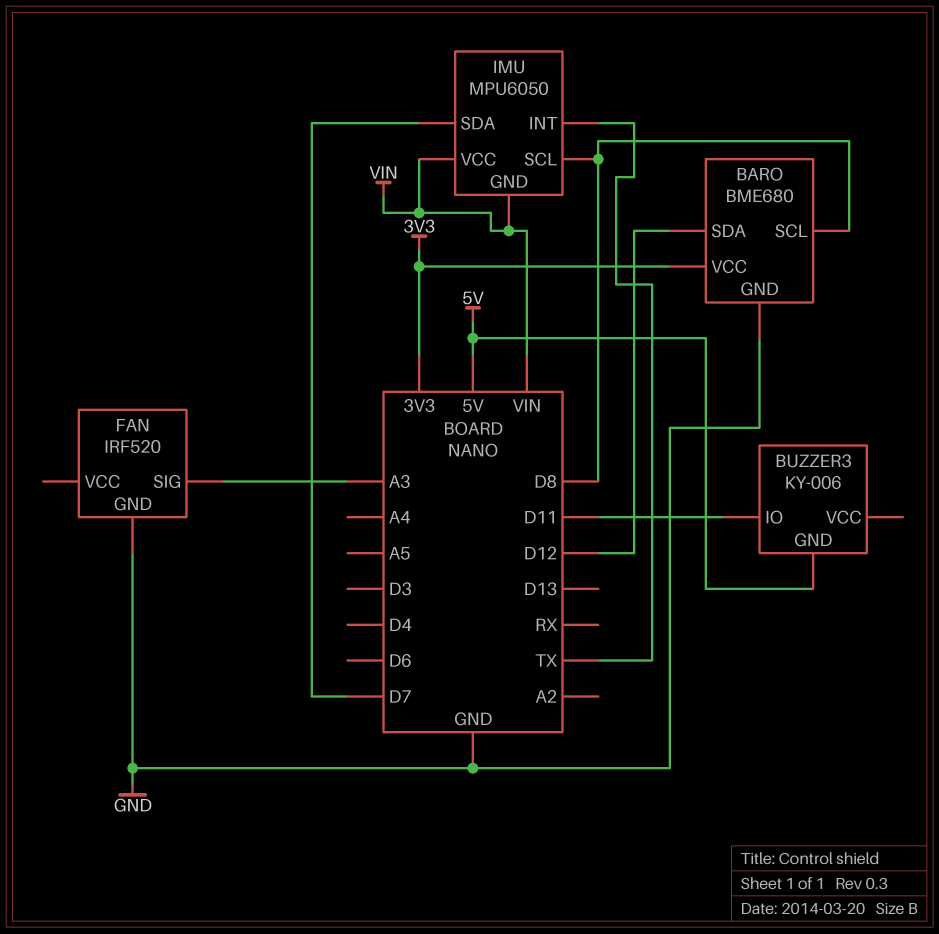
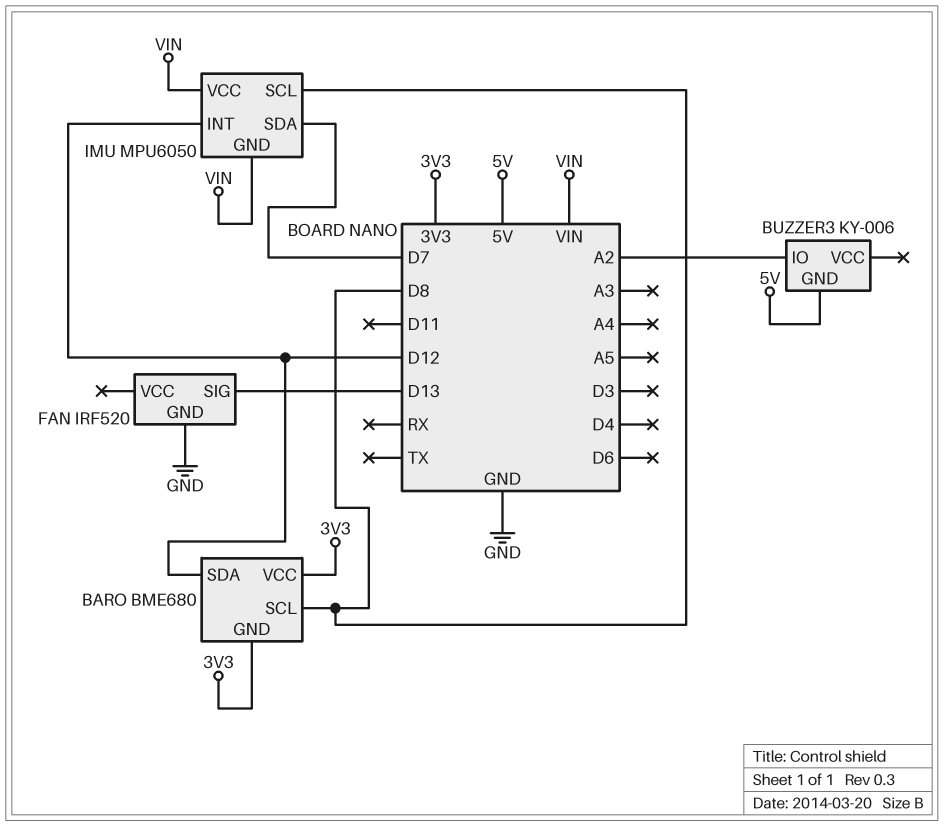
BARO pin GND: GND -> 3V3
BUZZER3 pin IO: D11 -> A2
FAN pin SIG: A3 -> D13
IMU pin INT: TX -> D12

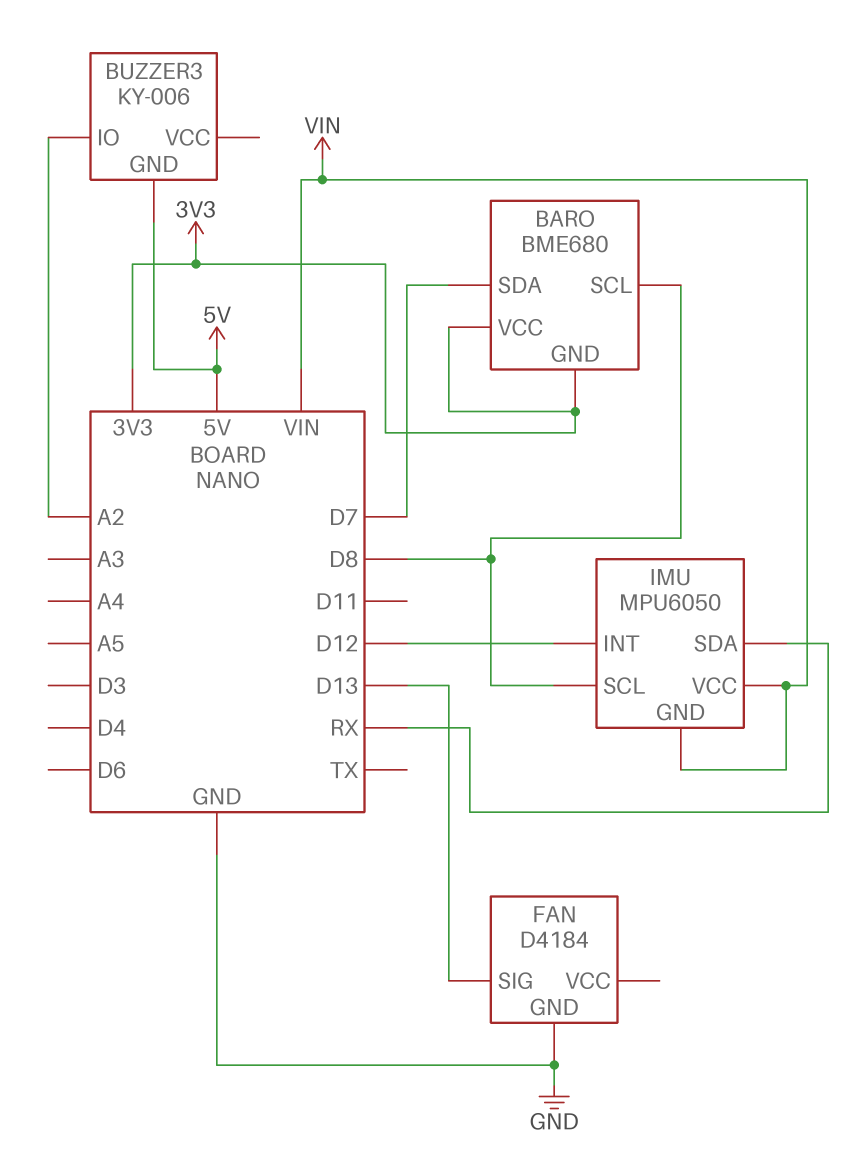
BARO pin SDA: D12 -> D7
FAN: IRF520 -> D4184
IMU pin SDA: D7 -> RX

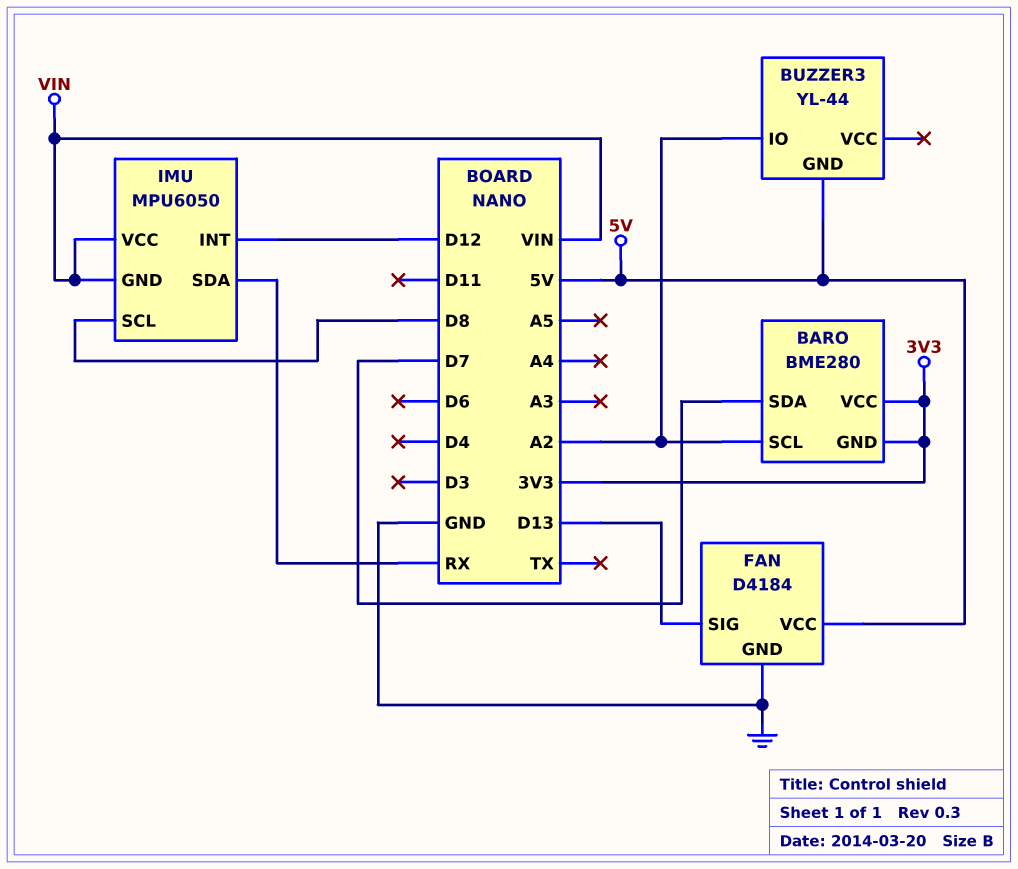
BARO: BME680 -> BME280
BARO pin SCL: D8 -> A2
BUZZER3: KY-006 -> YL-44
FAN pin VCC: none -> 5V

